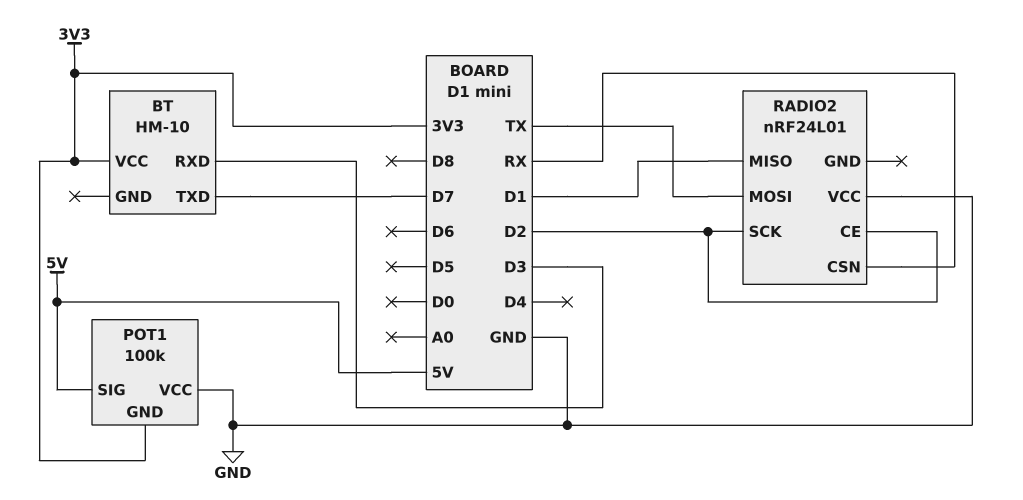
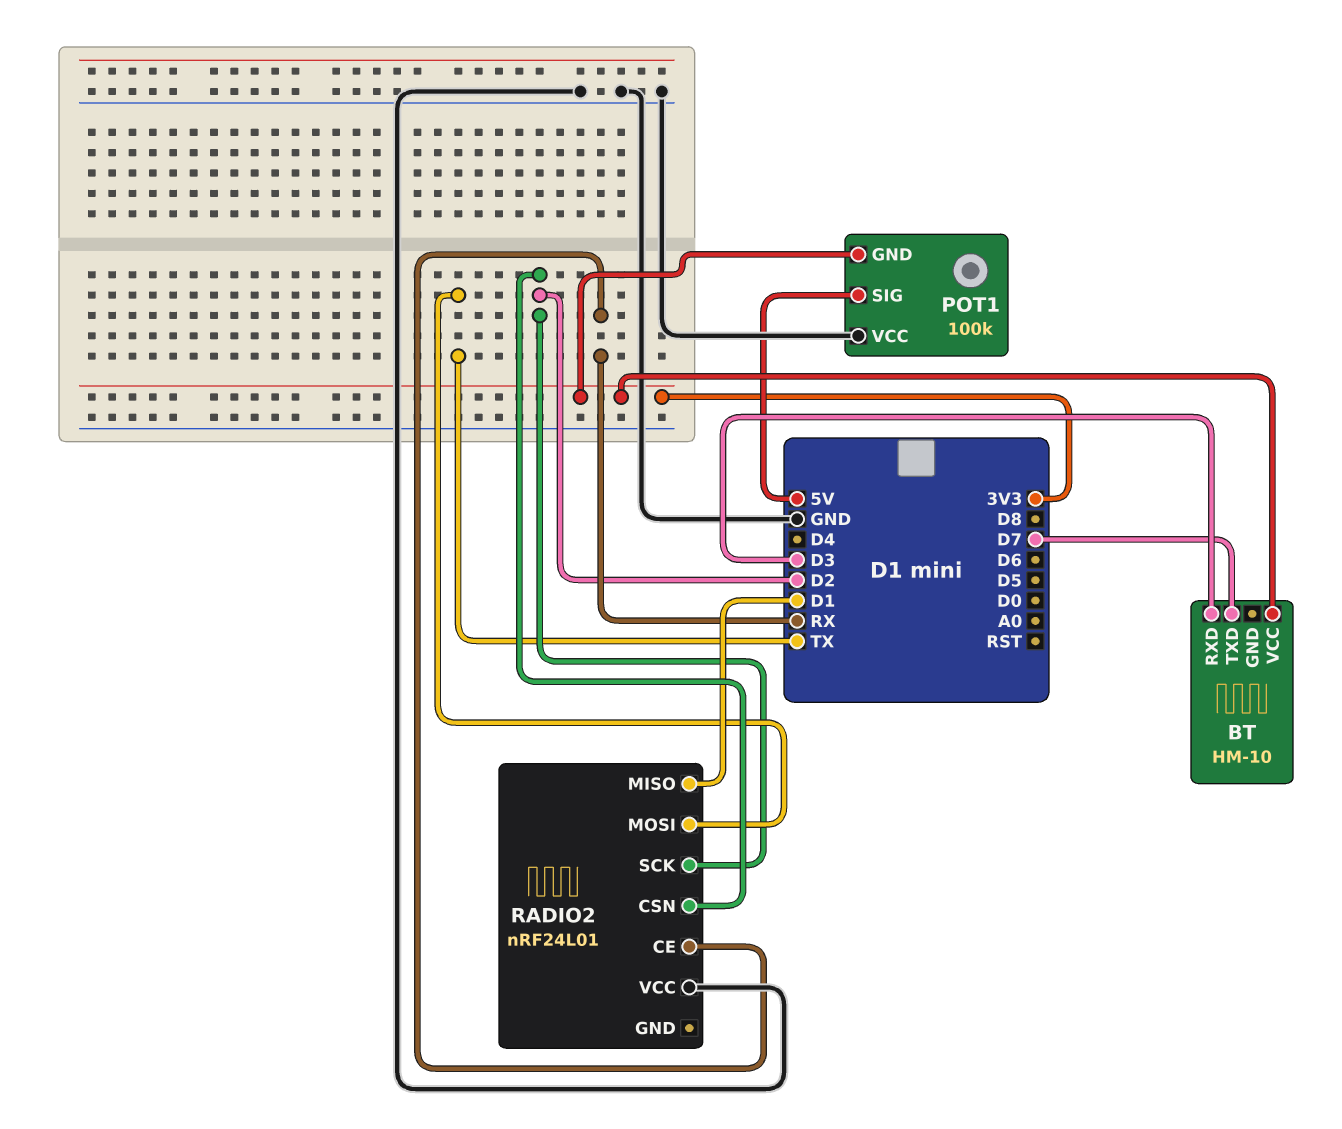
RADIO2 pin CE: D2 -> RX
RADIO2 pin CSN: RX -> D2

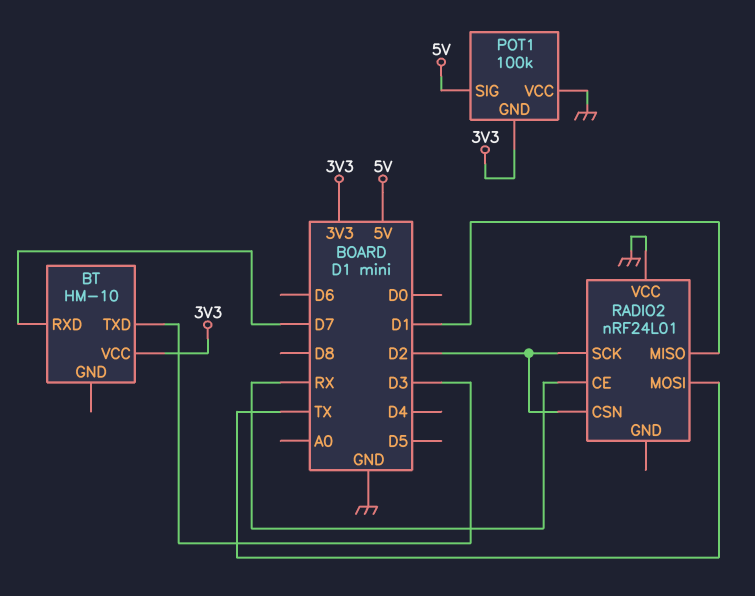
BT pin RXD: D3 -> D7
BT pin TXD: D7 -> D3

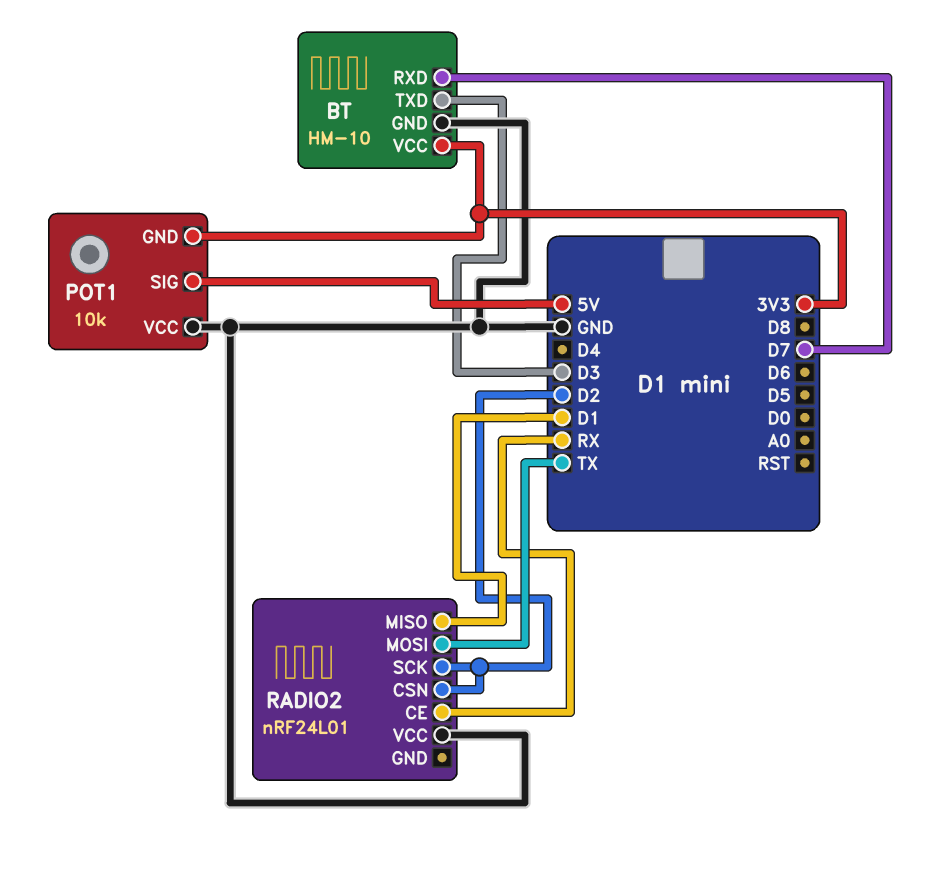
BT pin GND: none -> GND
POT1: 100k -> 10k

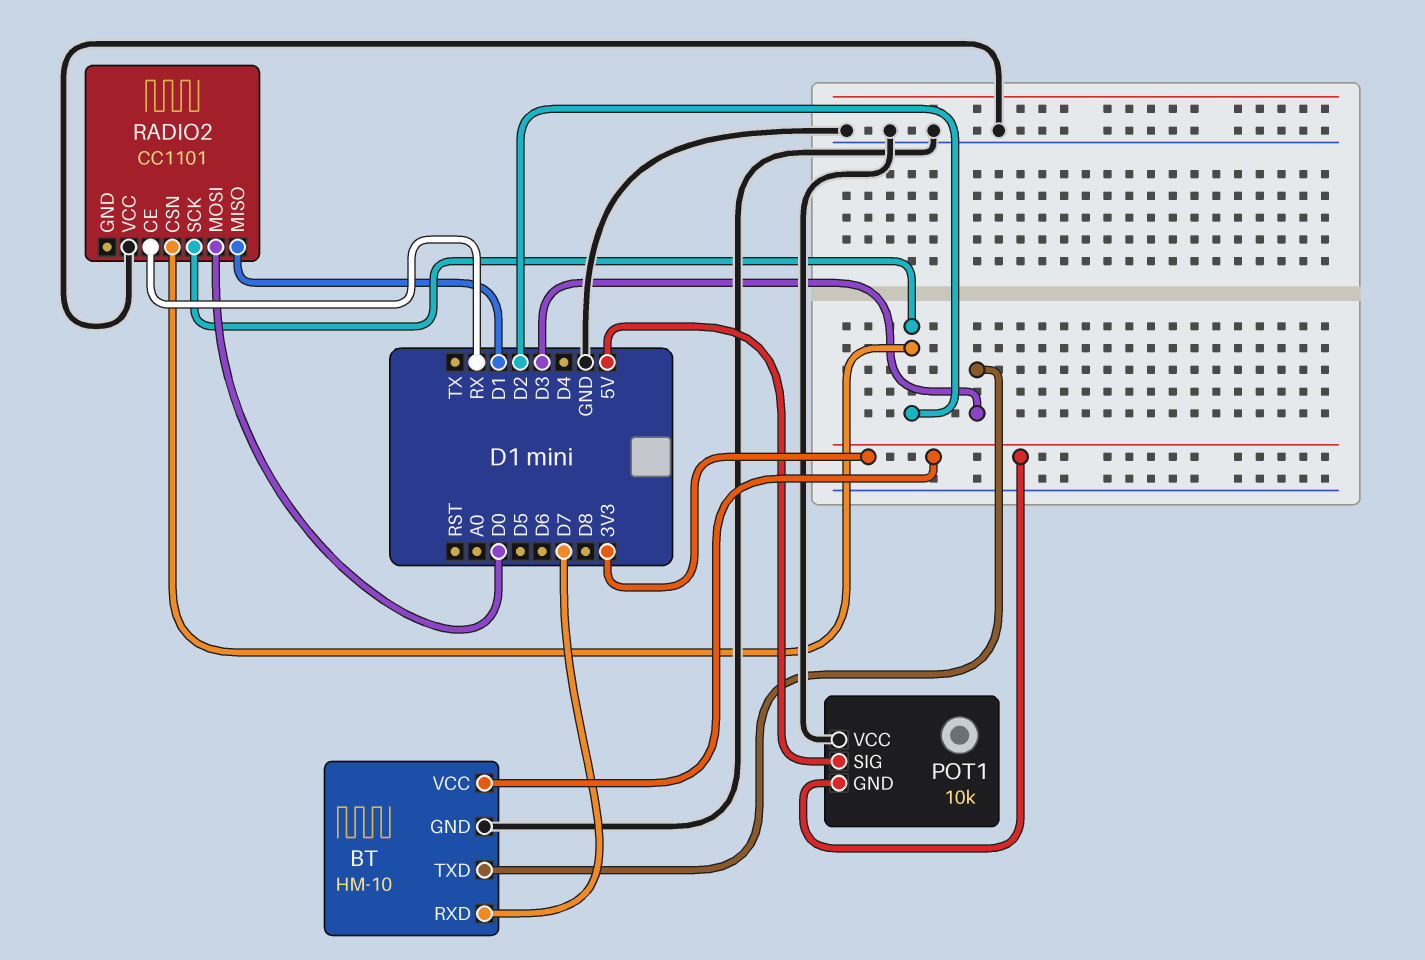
RADIO2: nRF24L01 -> CC1101
RADIO2 pin MOSI: TX -> D0

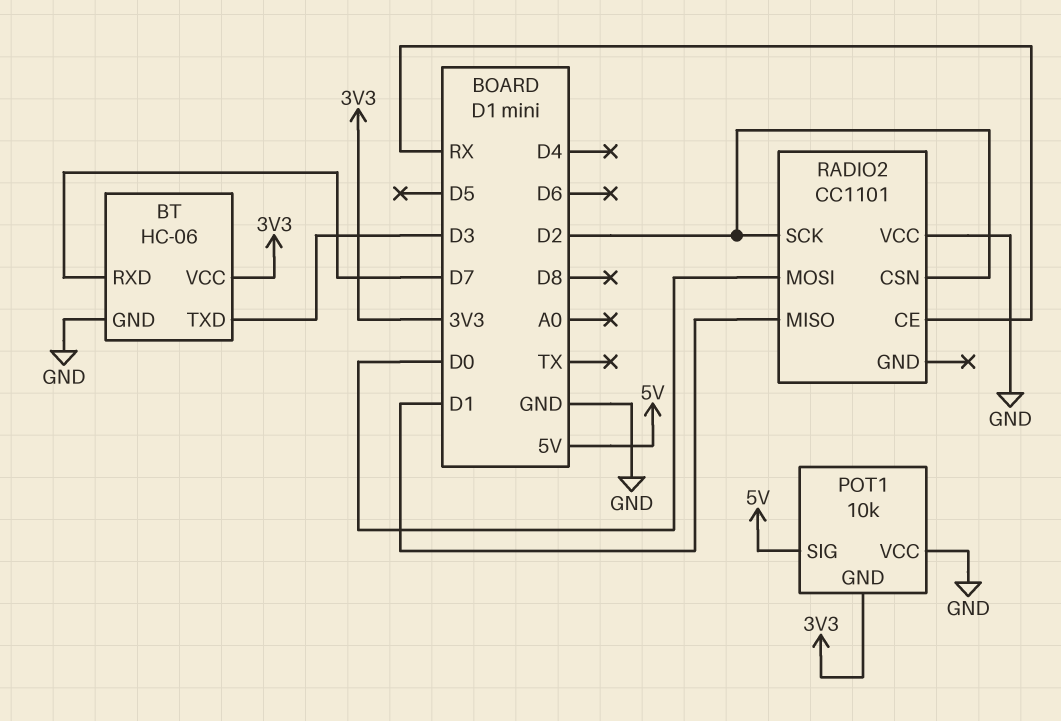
BT: HM-10 -> HC-06

